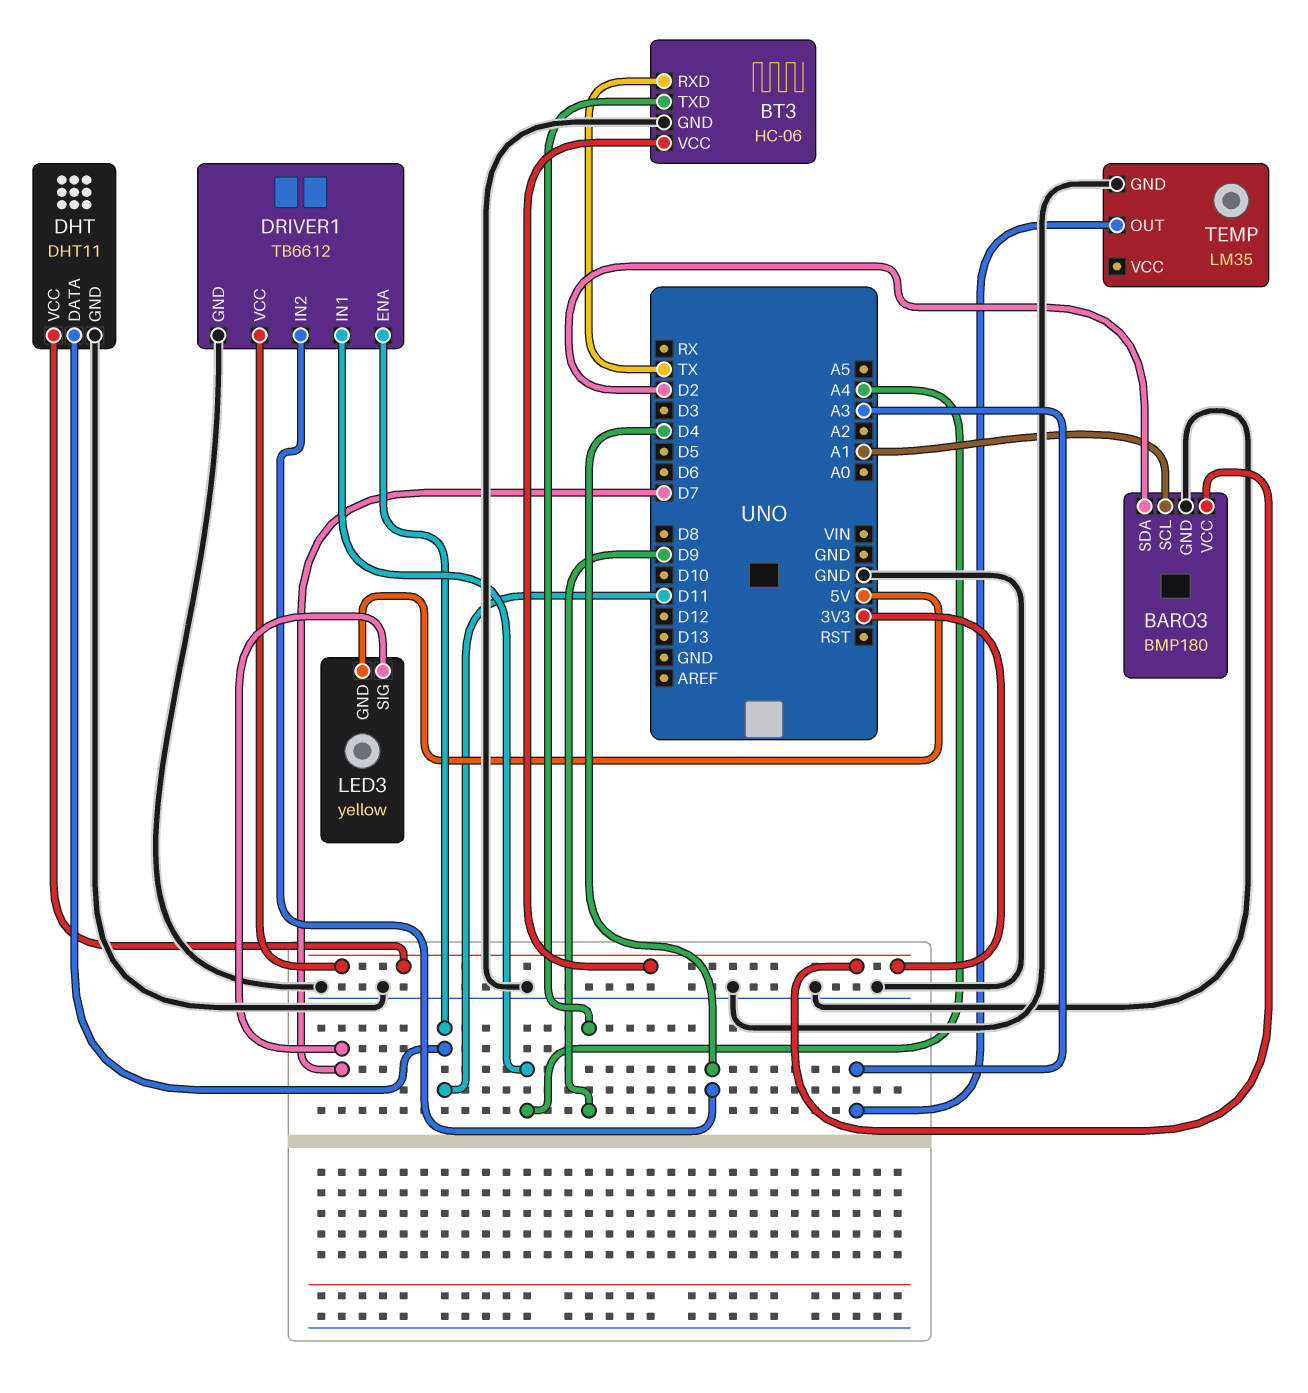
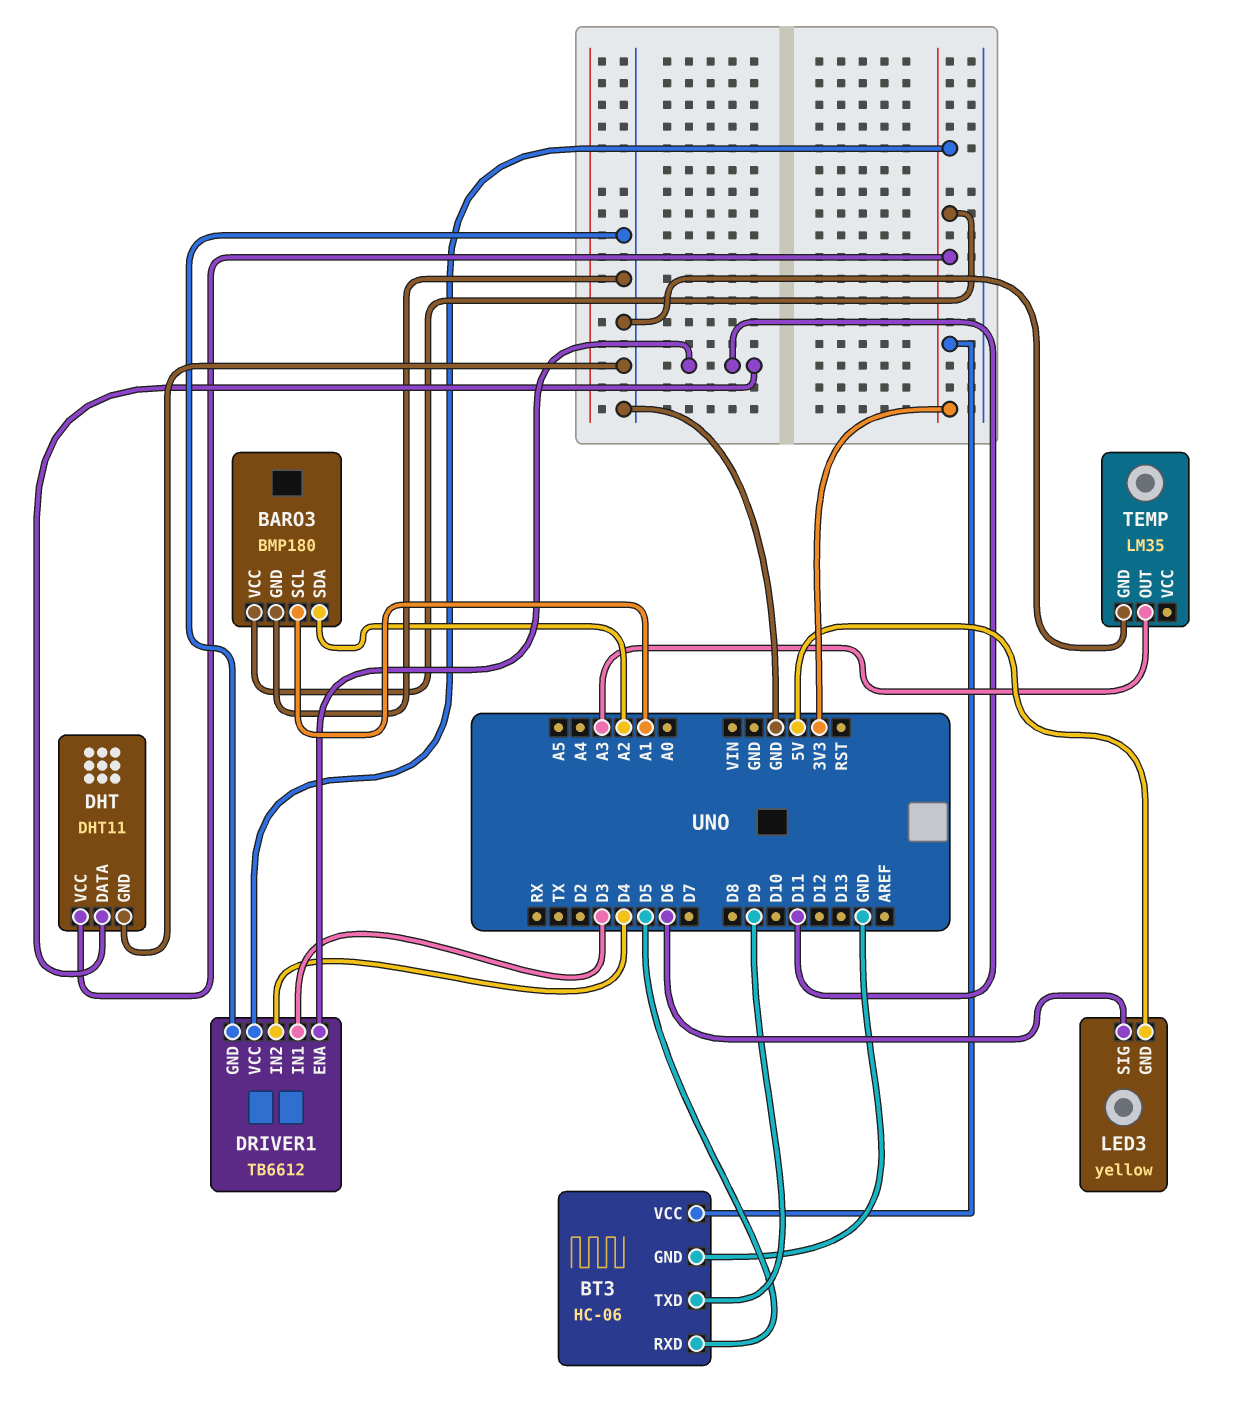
BARO3 pin SDA: D2 -> A2
BT3 pin RXD: TX -> D5
DRIVER1 pin IN1: A4 -> D3
LED3 pin SIG: D7 -> D6

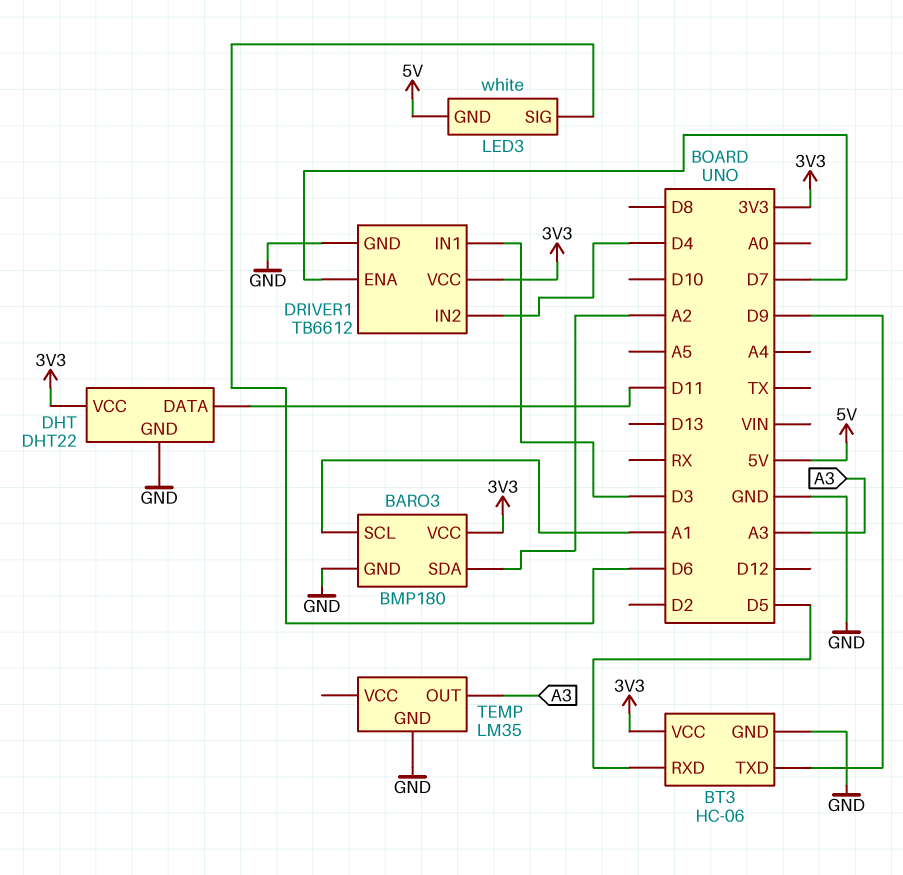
DHT: DHT11 -> DHT22
DRIVER1 pin ENA: D11 -> D7
LED3: yellow -> white

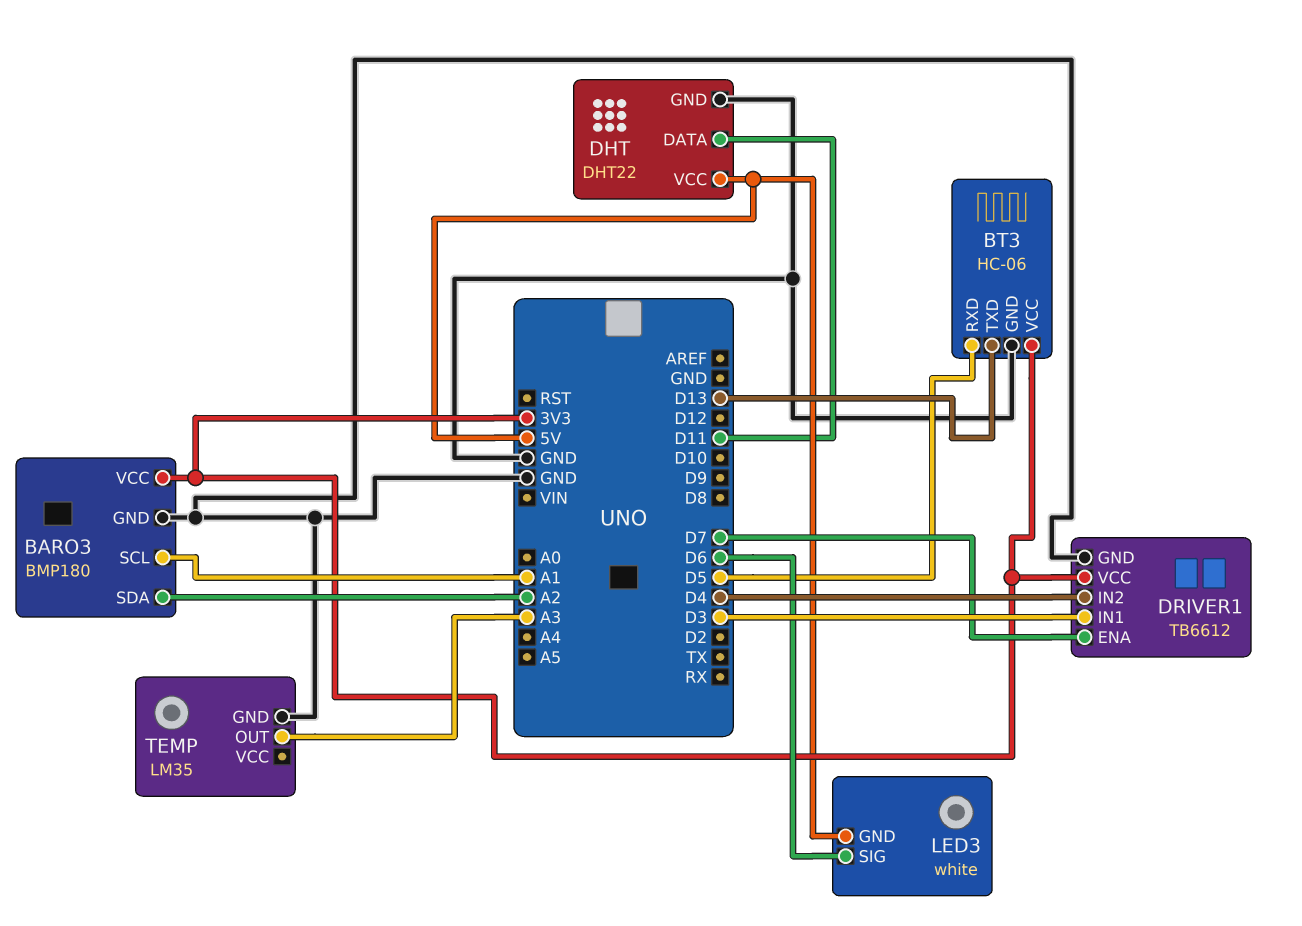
BT3 pin TXD: D9 -> D13
DHT pin VCC: 3V3 -> 5V

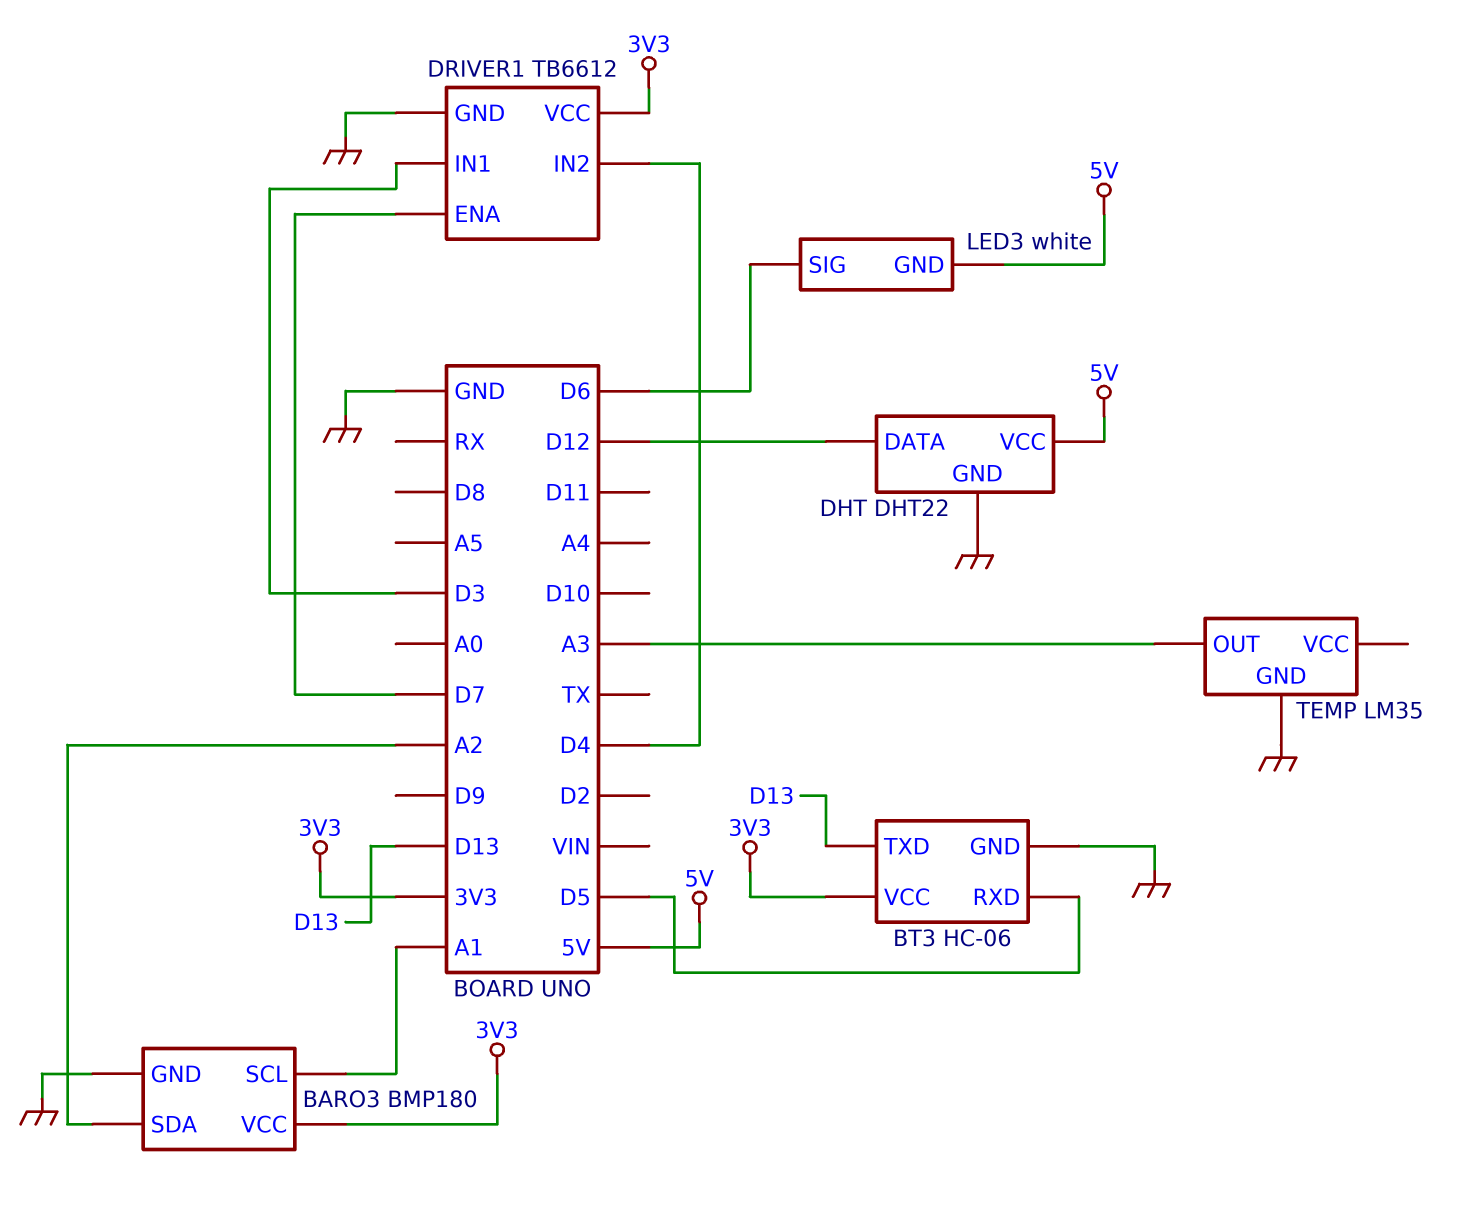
DHT pin DATA: D11 -> D12

